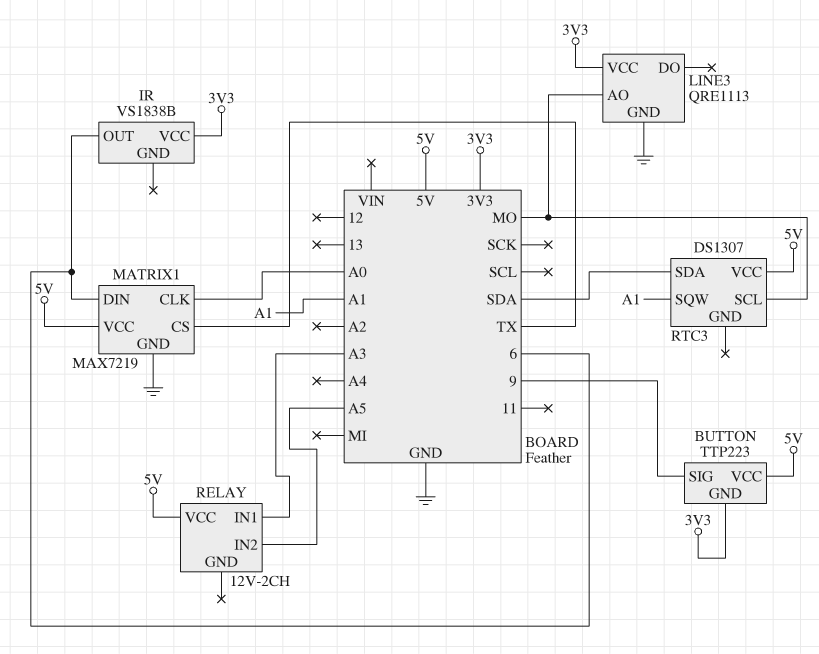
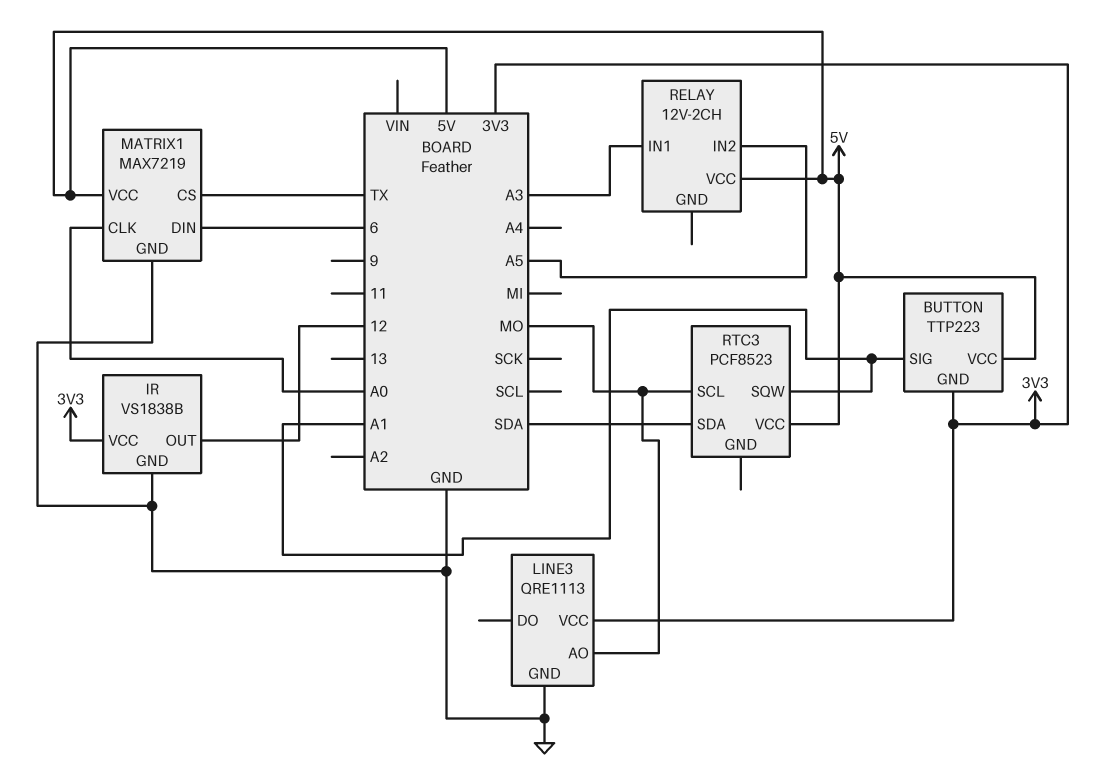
BUTTON pin SIG: 9 -> A1
IR pin GND: none -> GND
IR pin OUT: 6 -> 12
RTC3: DS1307 -> PCF8523

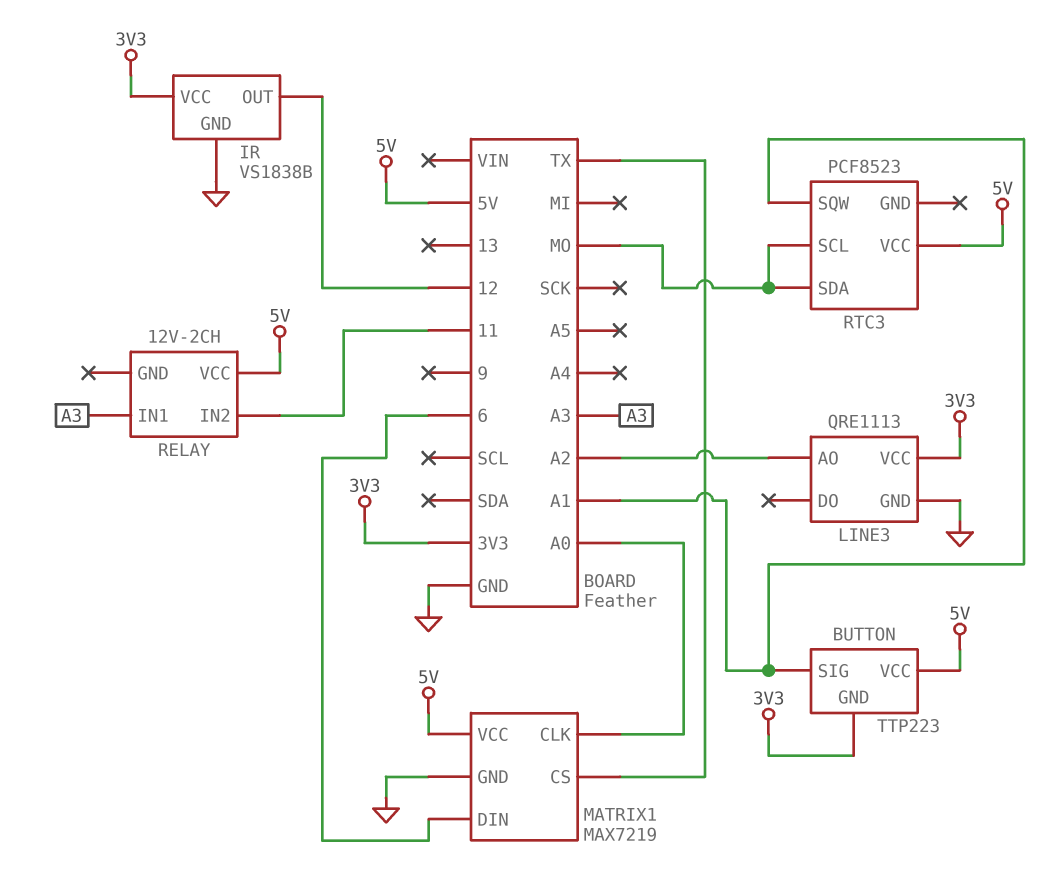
LINE3 pin AO: MO -> A2
RELAY pin IN2: A5 -> 11
RTC3 pin SDA: SDA -> MO

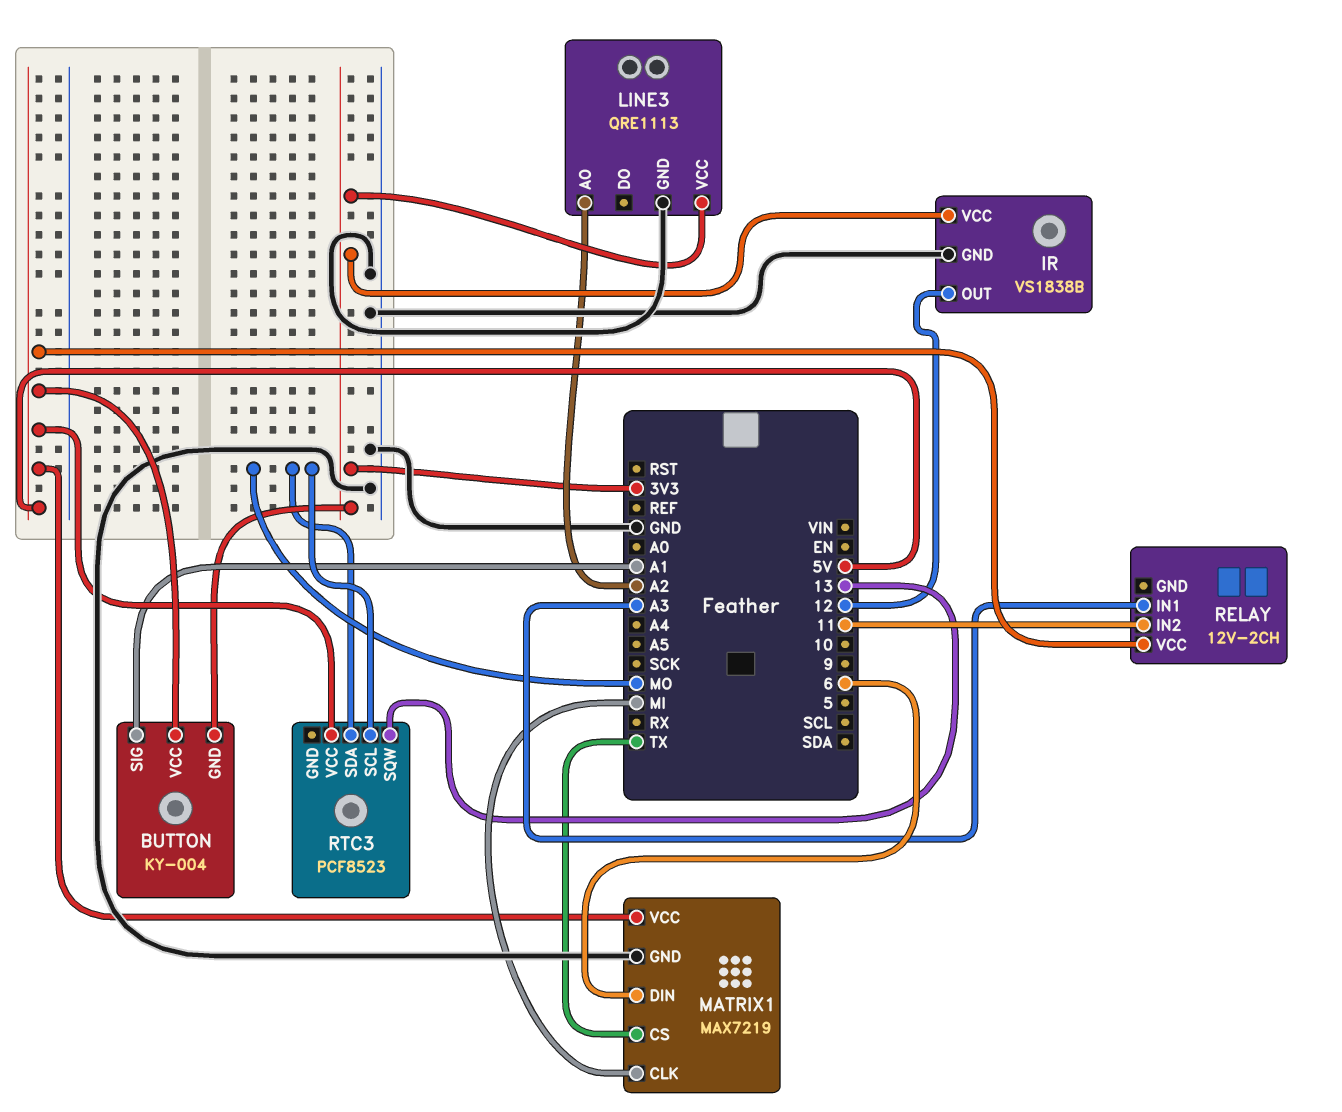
BUTTON: TTP223 -> KY-004
MATRIX1 pin CLK: A0 -> MI
RTC3 pin SQW: A1 -> 13

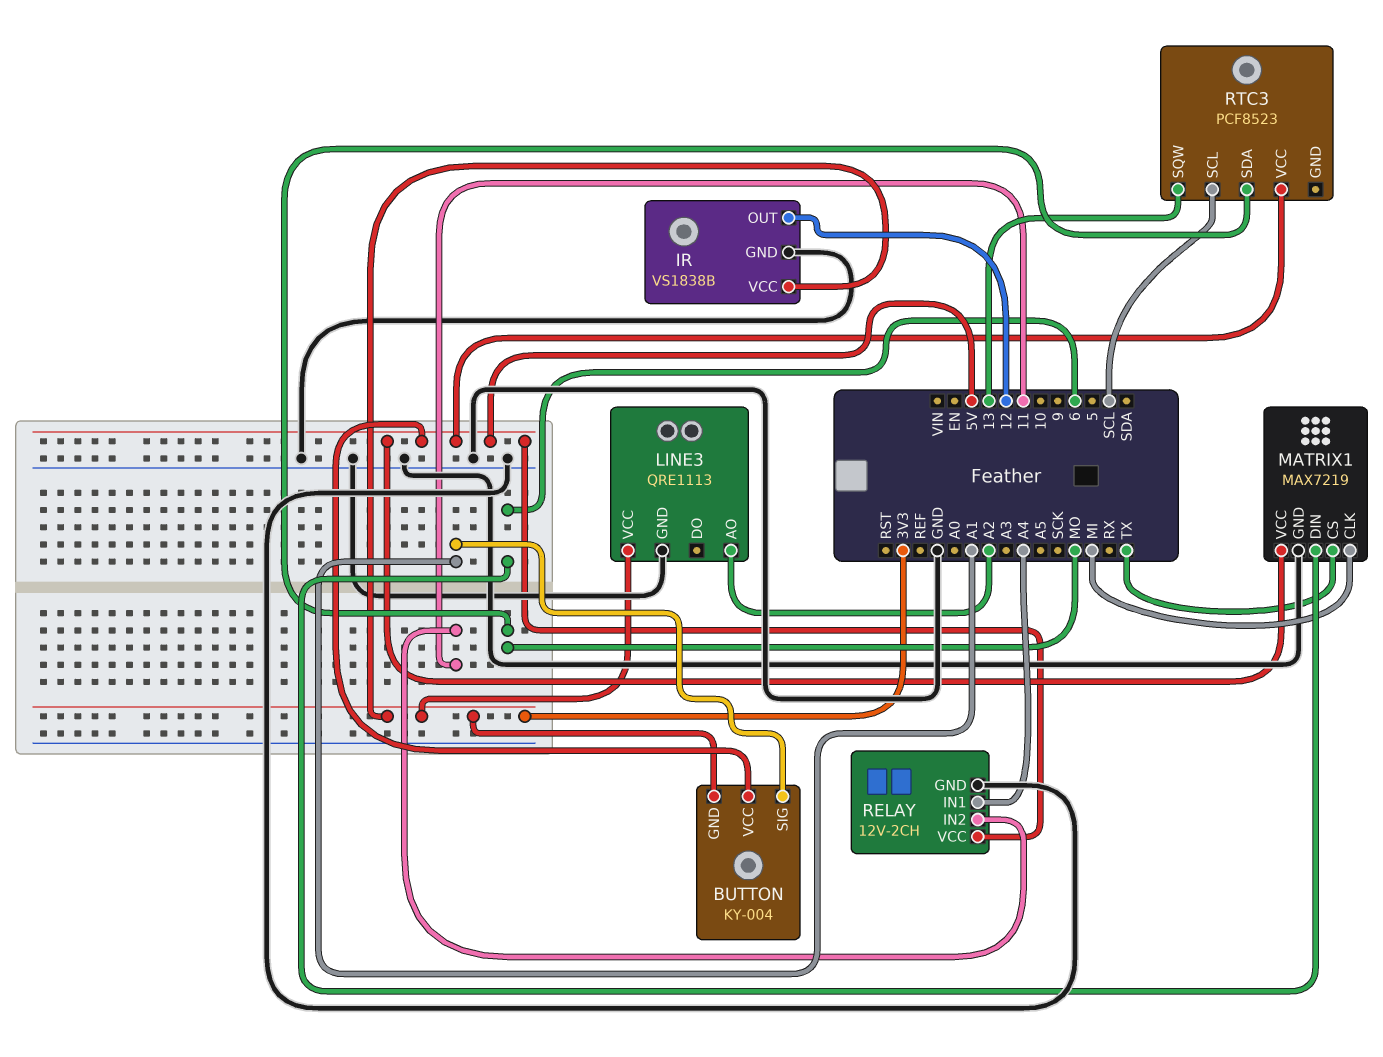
RELAY pin GND: none -> GND
RELAY pin IN1: A3 -> A4
RTC3 pin SCL: MO -> SCL

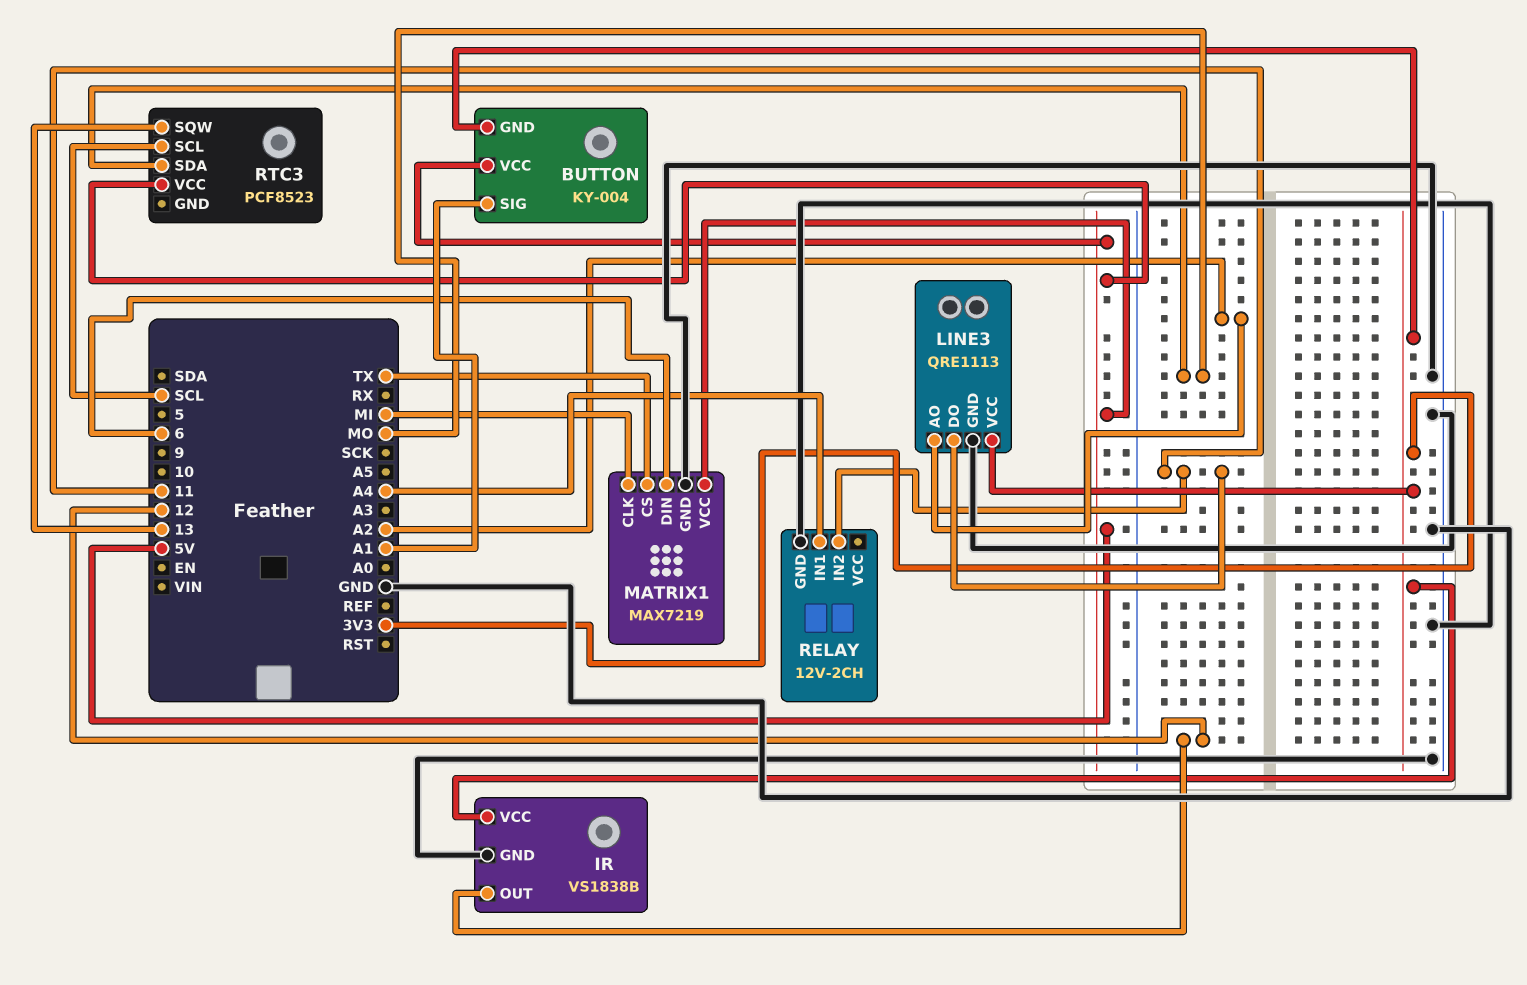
LINE3 pin DO: none -> 11
RELAY pin VCC: 5V -> none

